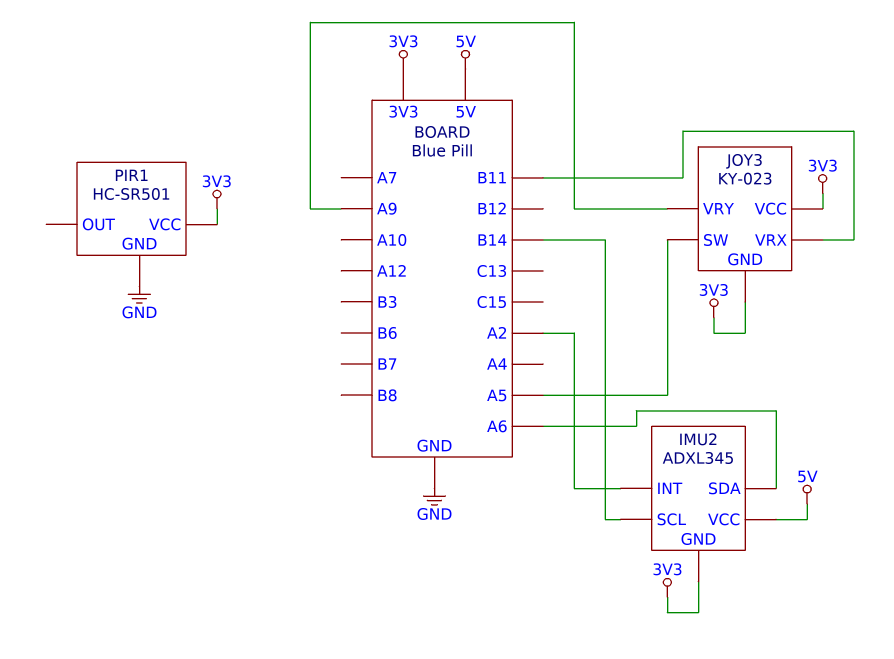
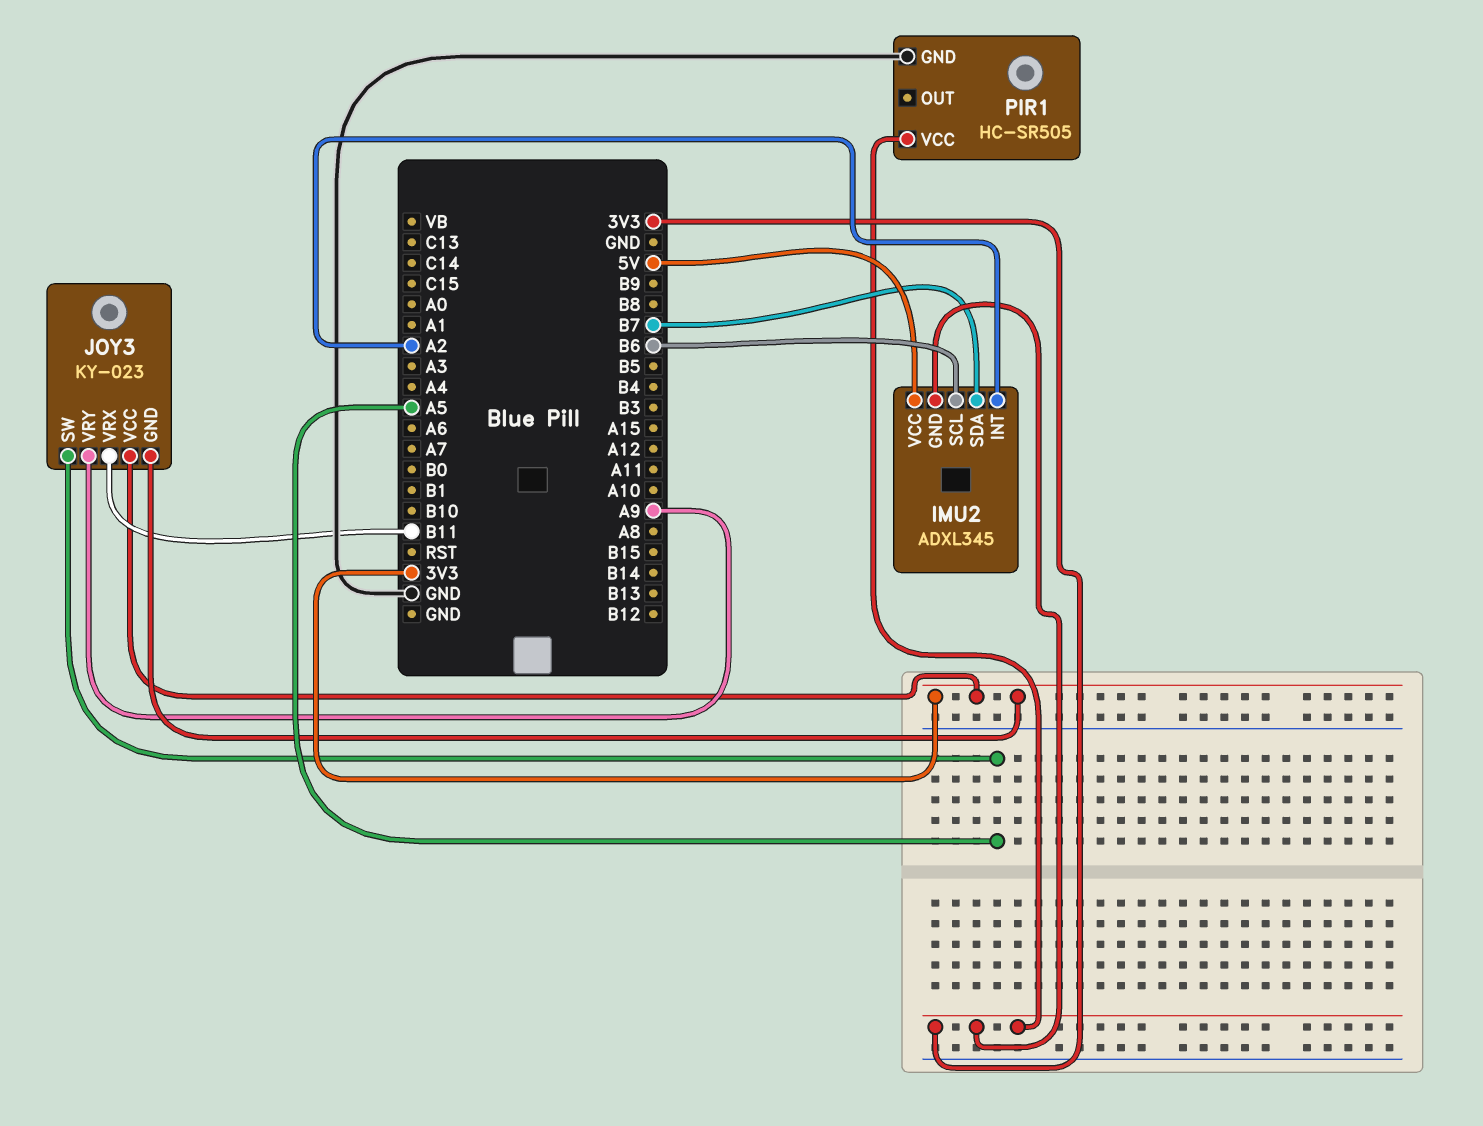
IMU2 pin SCL: B14 -> B6
IMU2 pin SDA: A6 -> B7
PIR1: HC-SR501 -> HC-SR505

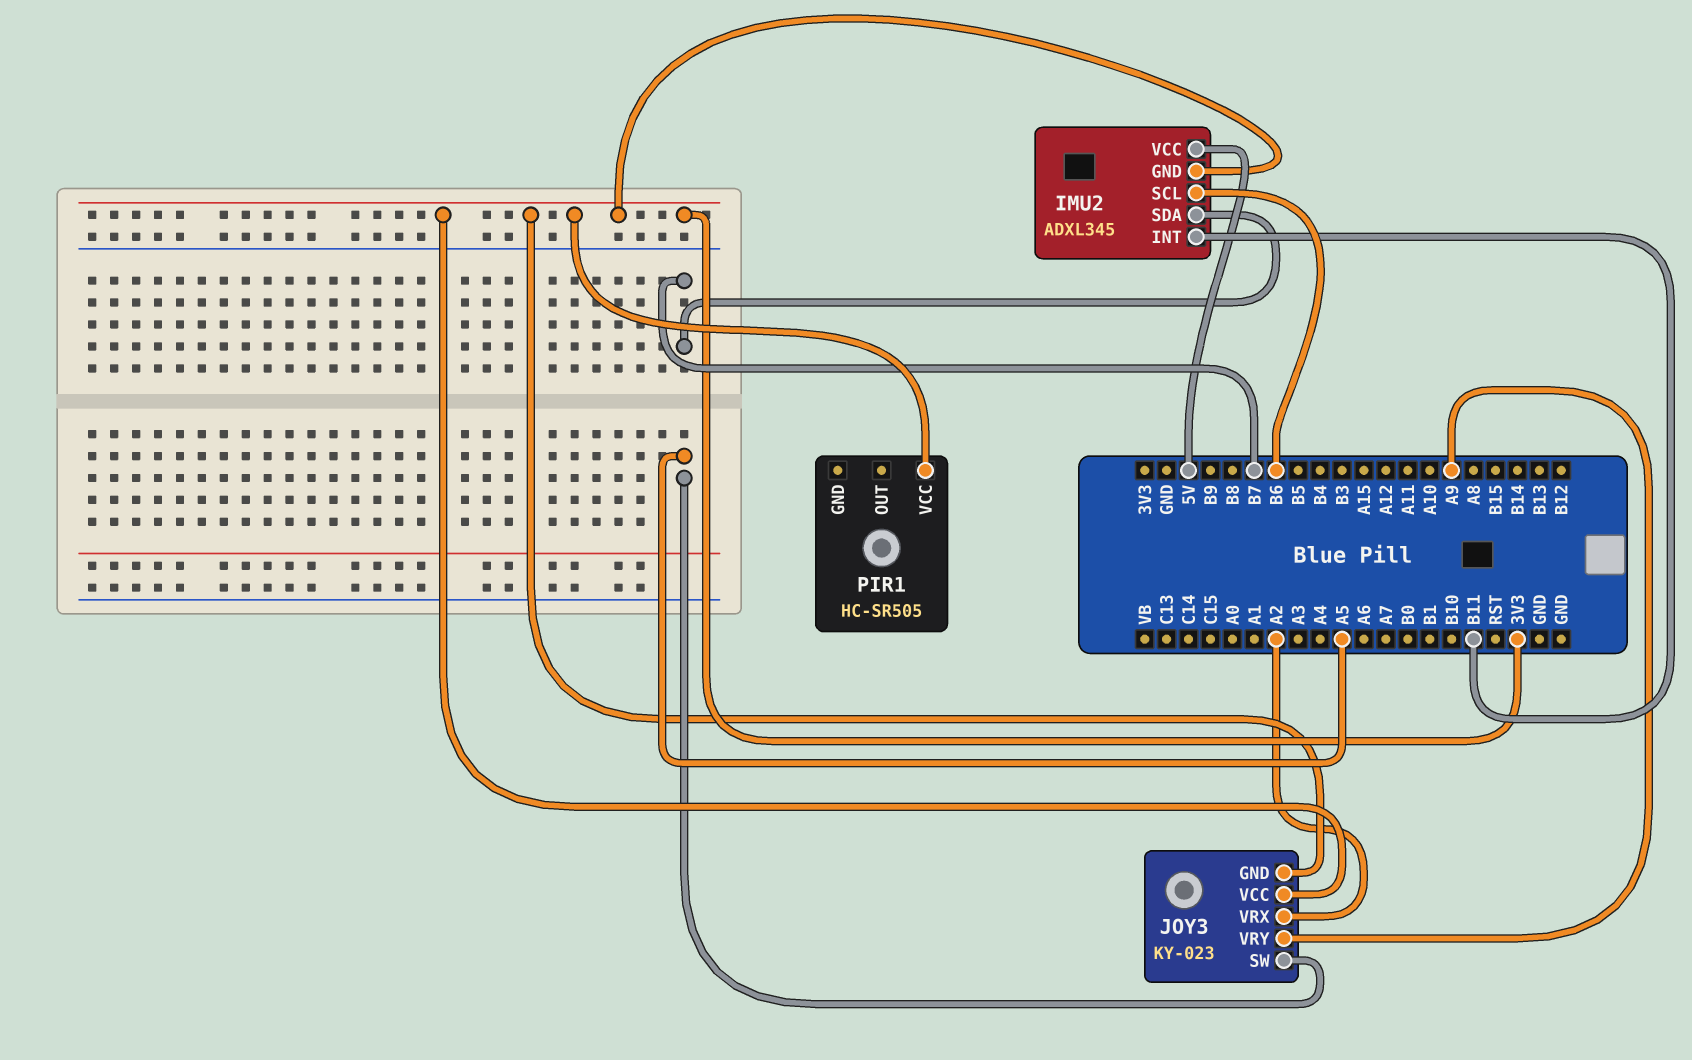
IMU2 pin INT: A2 -> B11
JOY3 pin VRX: B11 -> A2
PIR1 pin GND: GND -> none

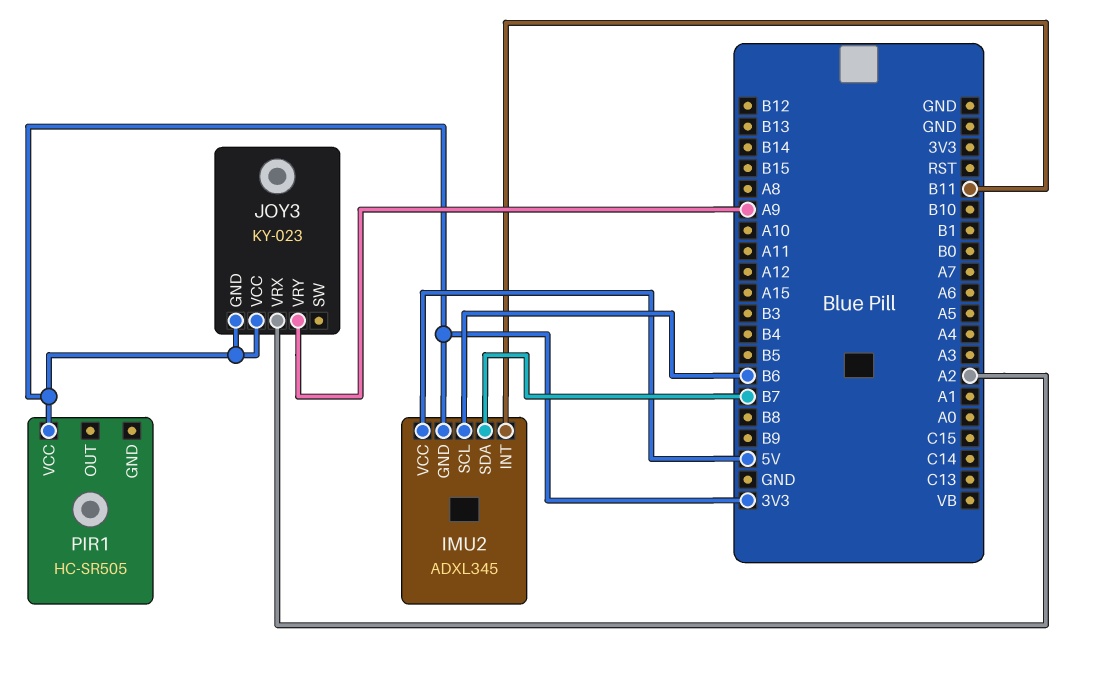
JOY3 pin SW: A5 -> none

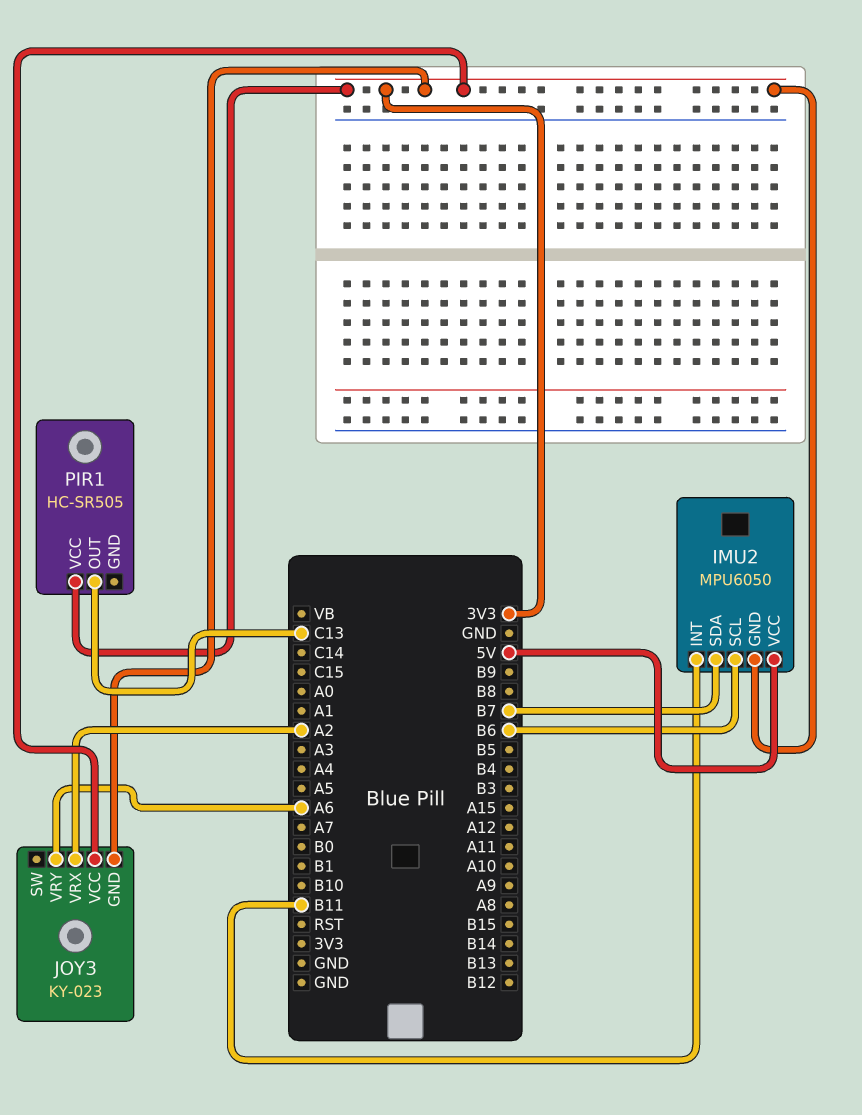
IMU2: ADXL345 -> MPU6050
JOY3 pin VRY: A9 -> A6
PIR1 pin OUT: none -> C13

